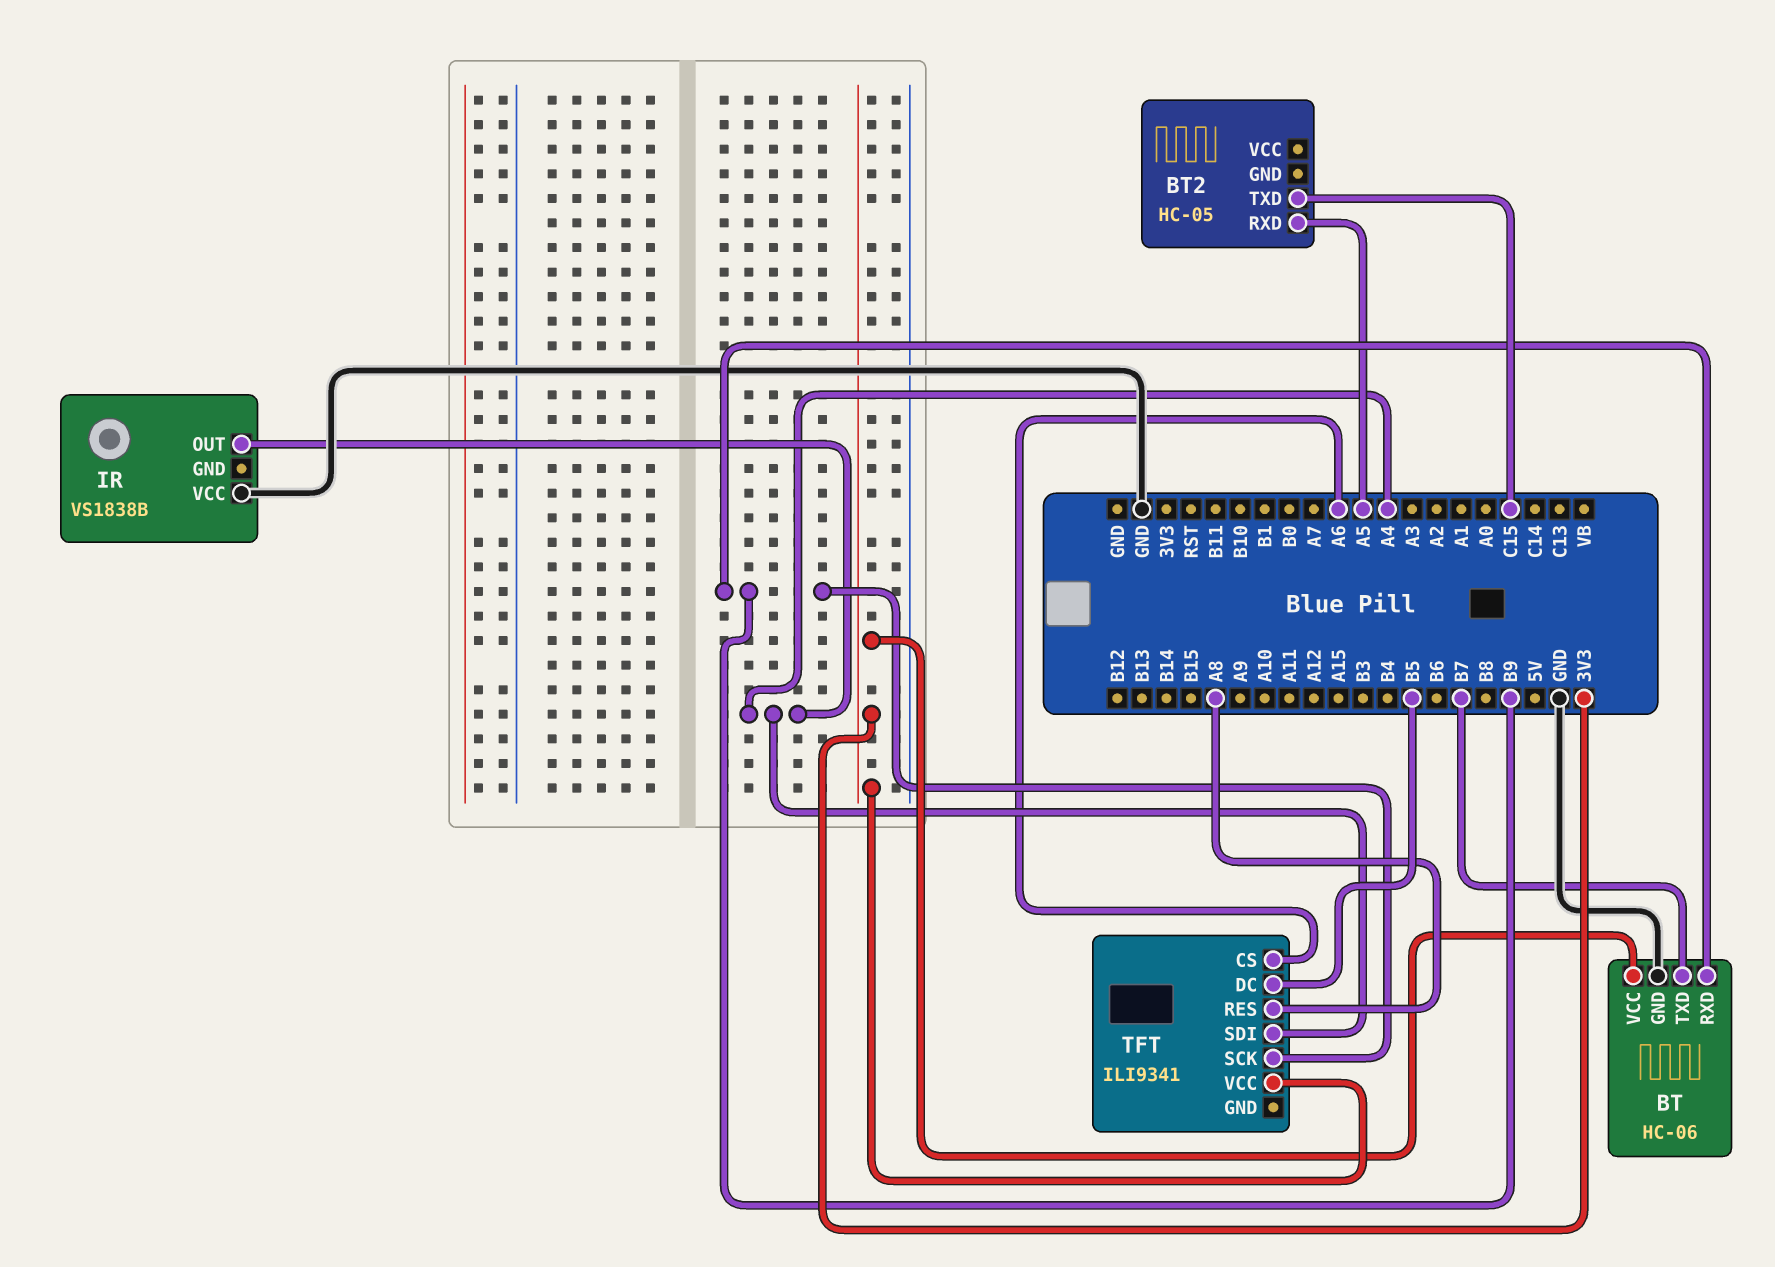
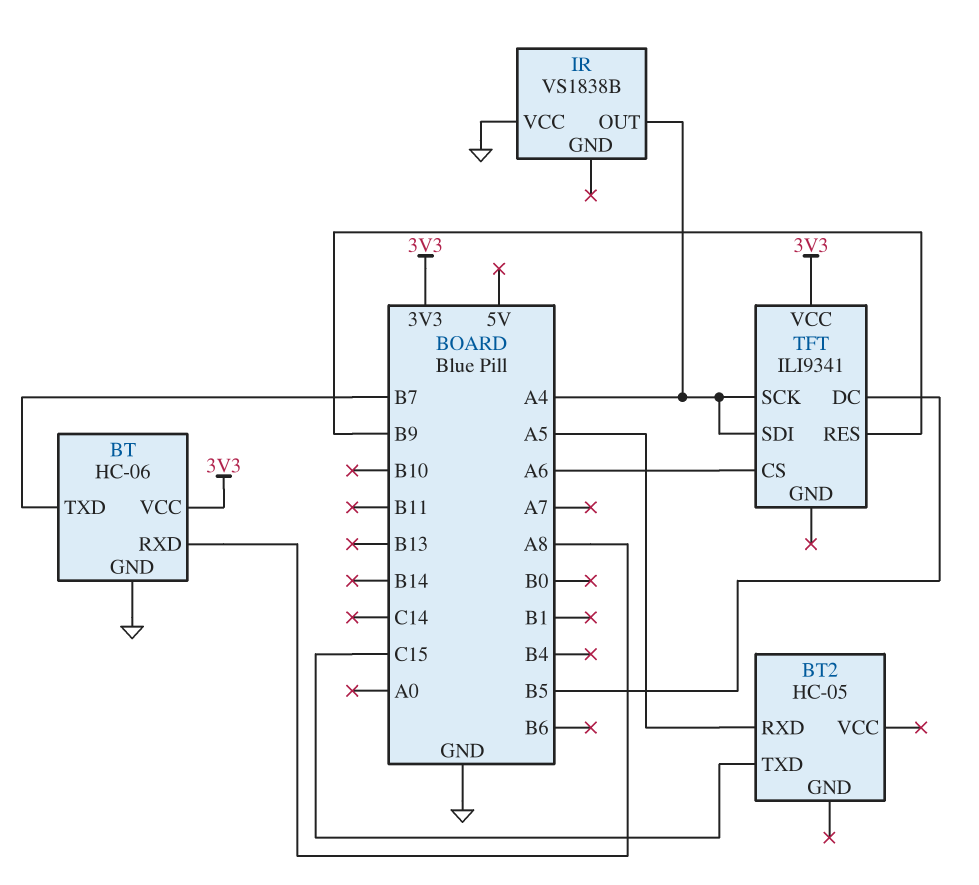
BT pin RXD: B9 -> A8
TFT pin RES: A8 -> B9
TFT pin SCK: B9 -> A4

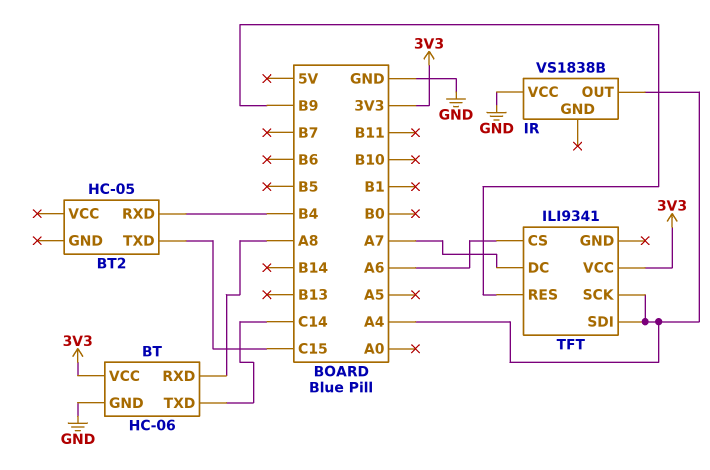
BT pin TXD: B7 -> C14
BT2 pin RXD: A5 -> B4
TFT pin DC: B5 -> A7

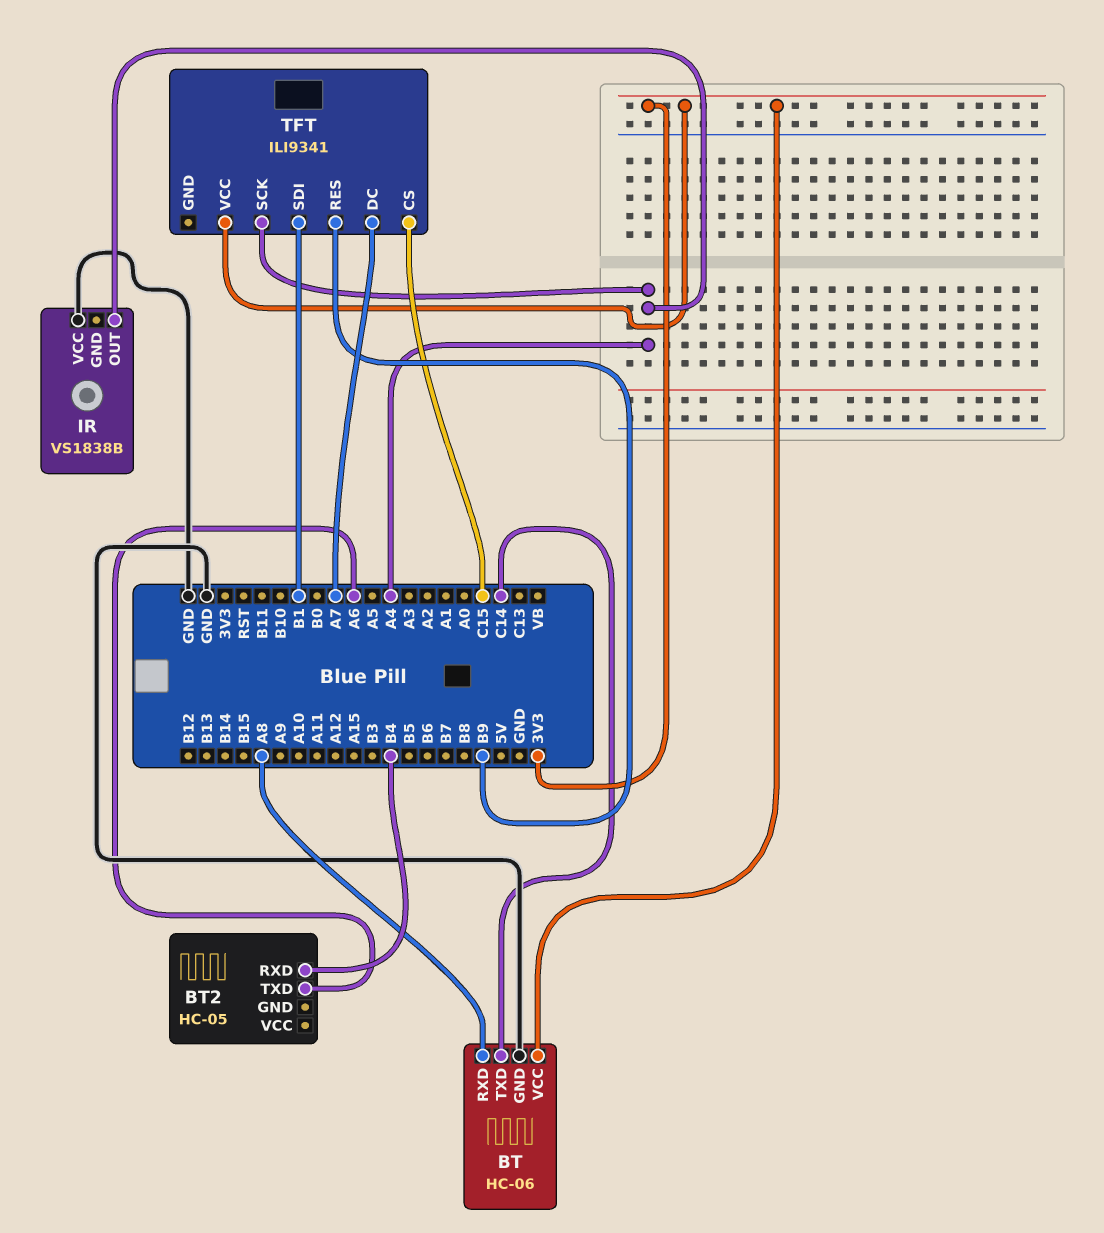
BT2 pin TXD: C15 -> A6
TFT pin CS: A6 -> C15
TFT pin SDI: A4 -> B1

